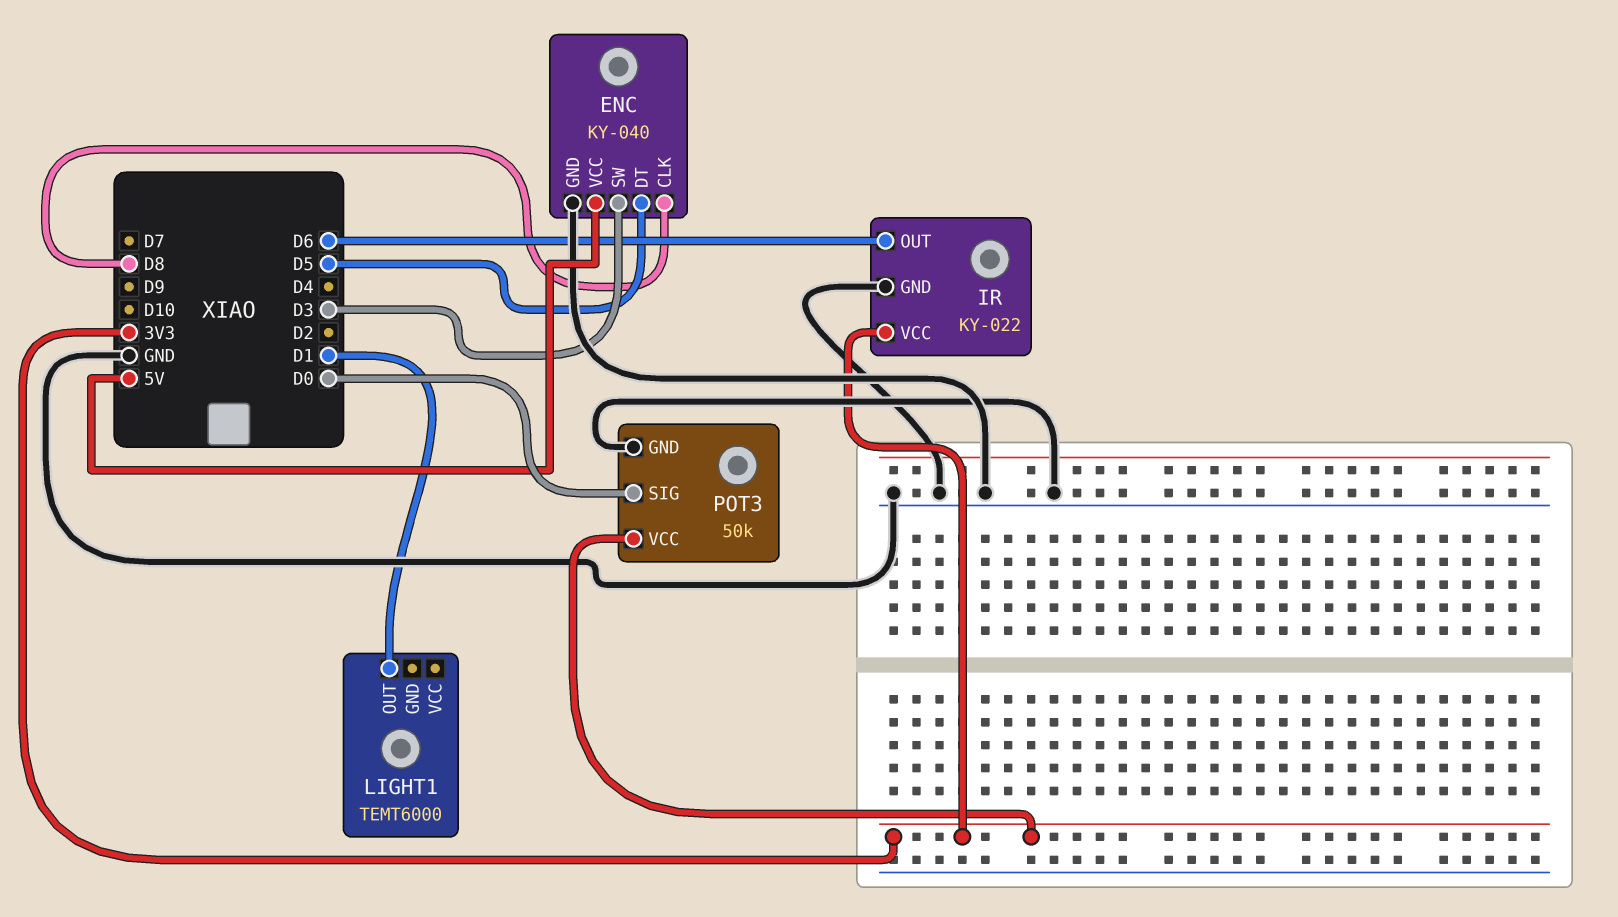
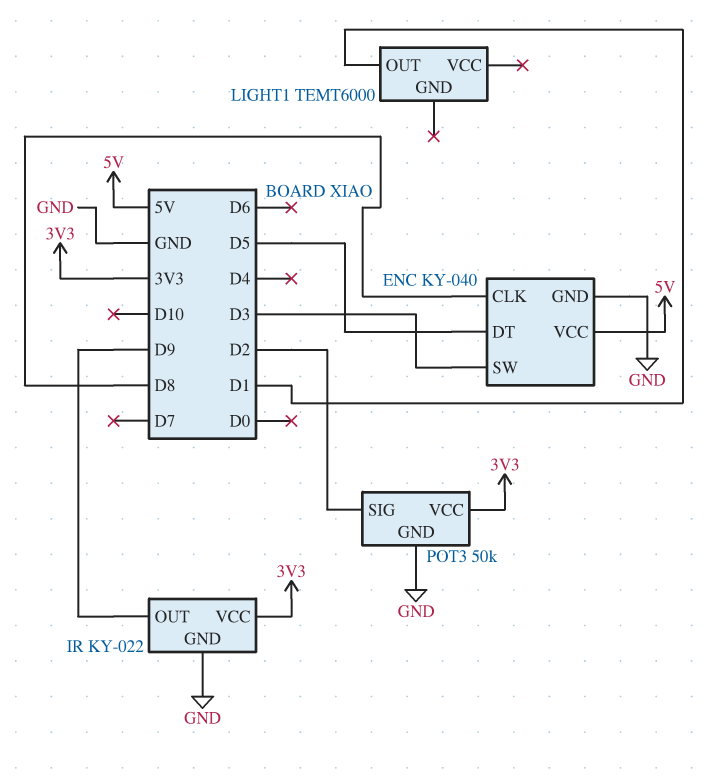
IR pin OUT: D6 -> D9
POT3 pin SIG: D0 -> D2

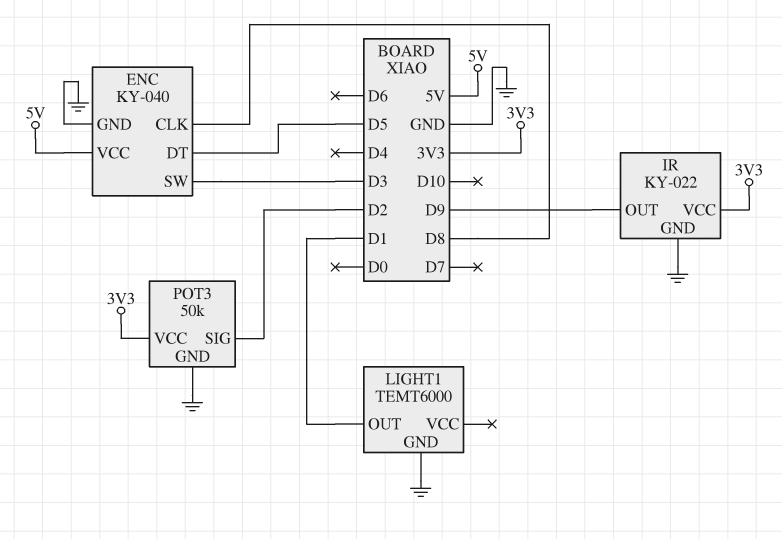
LIGHT1 pin GND: none -> GND

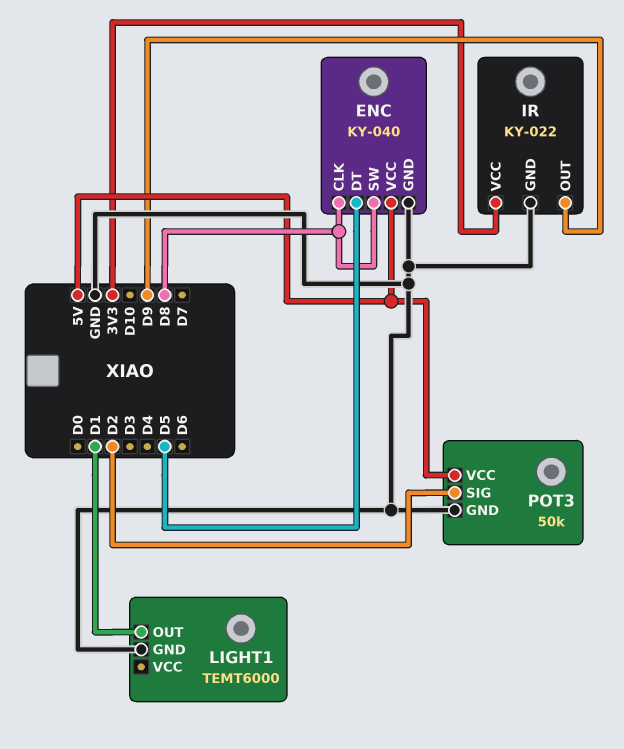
ENC pin SW: D3 -> D8
POT3 pin VCC: 3V3 -> 5V

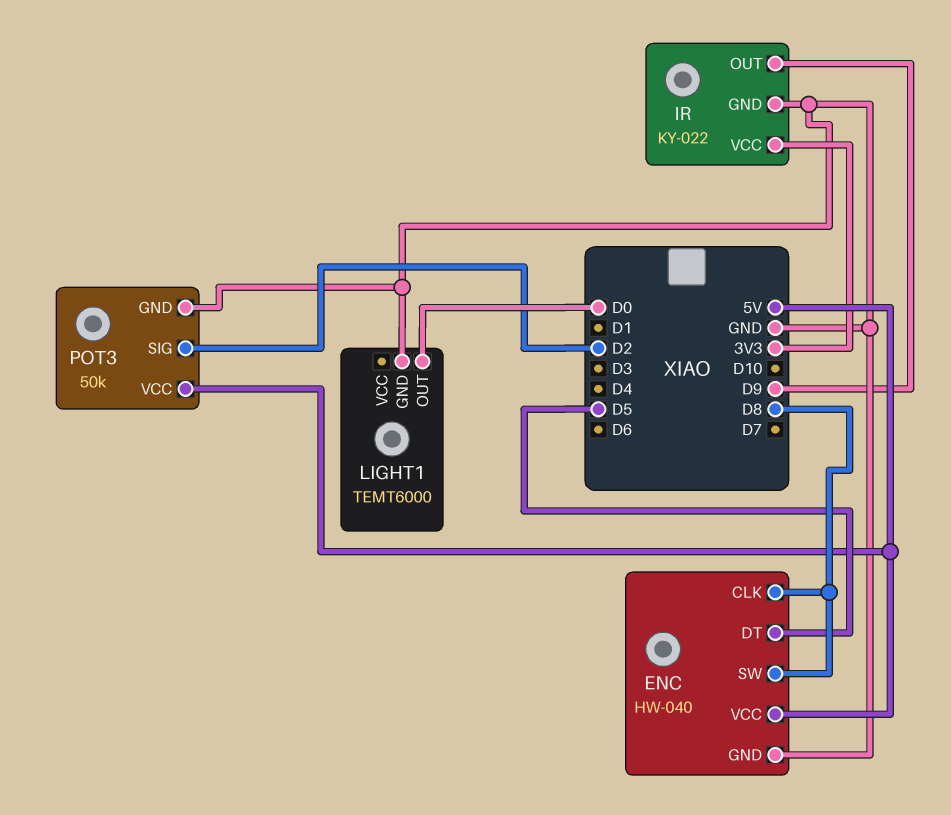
ENC: KY-040 -> HW-040
LIGHT1 pin OUT: D1 -> D0

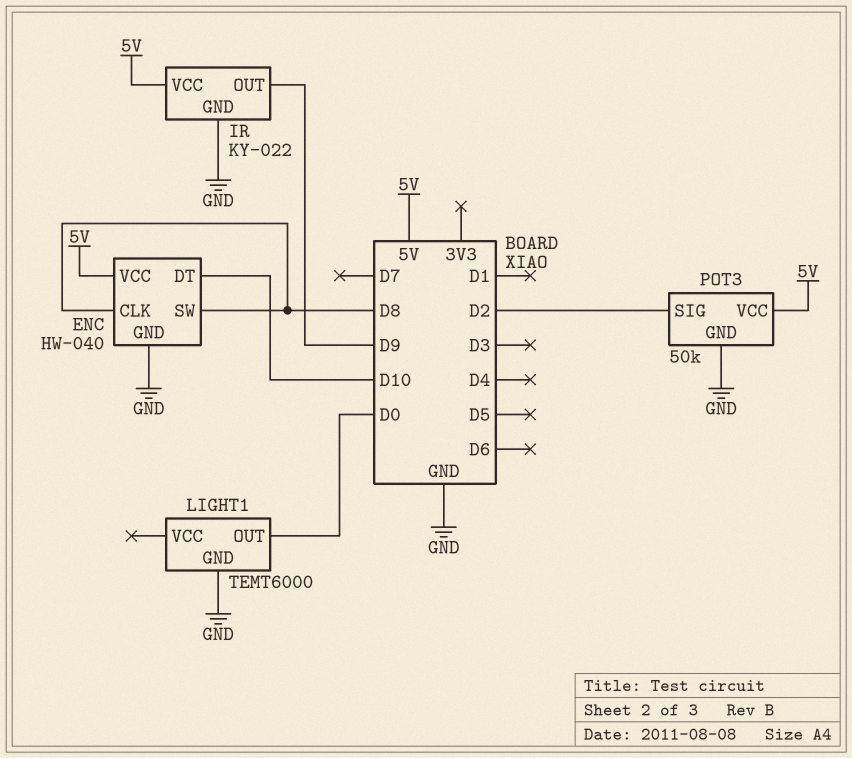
ENC pin DT: D5 -> D10
IR pin VCC: 3V3 -> 5V

